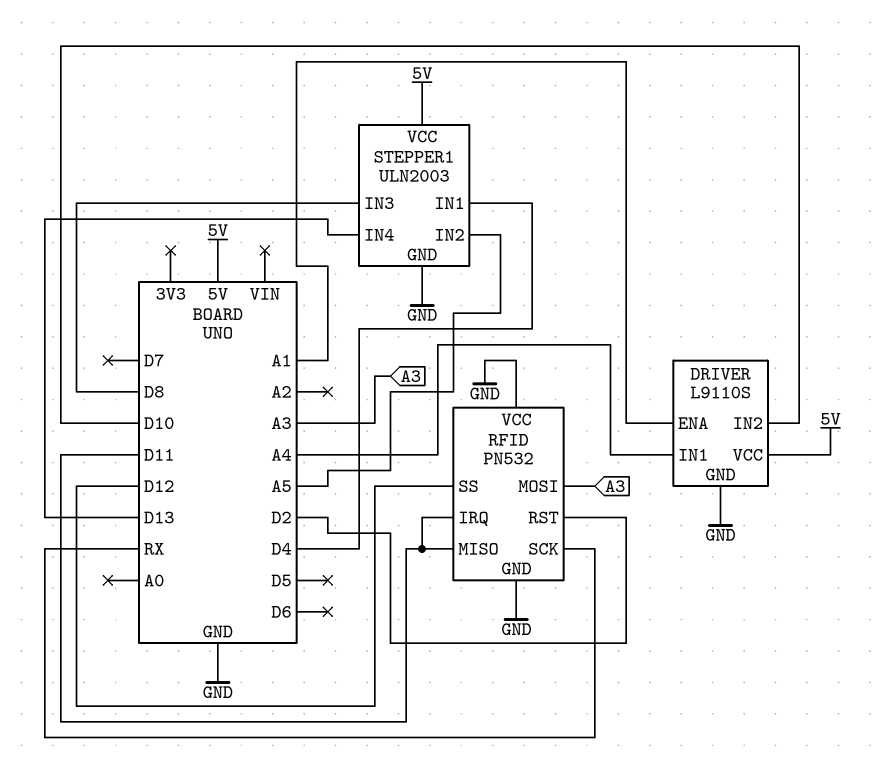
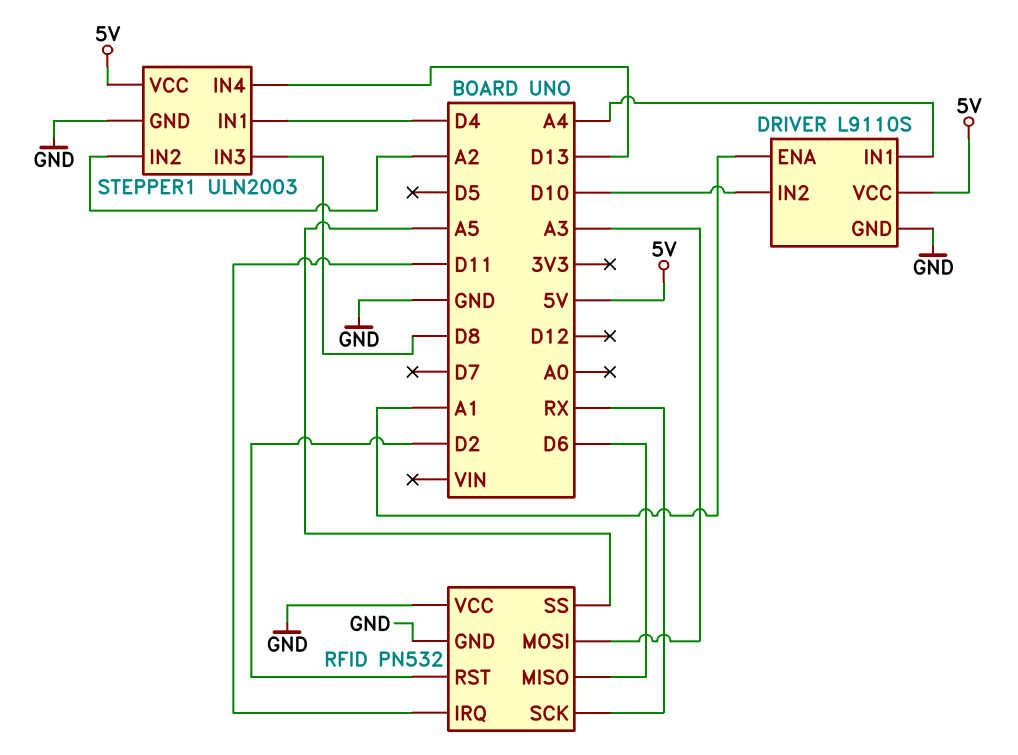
RFID pin MISO: D11 -> D6
RFID pin SS: D12 -> A5
STEPPER1 pin IN2: A5 -> A2

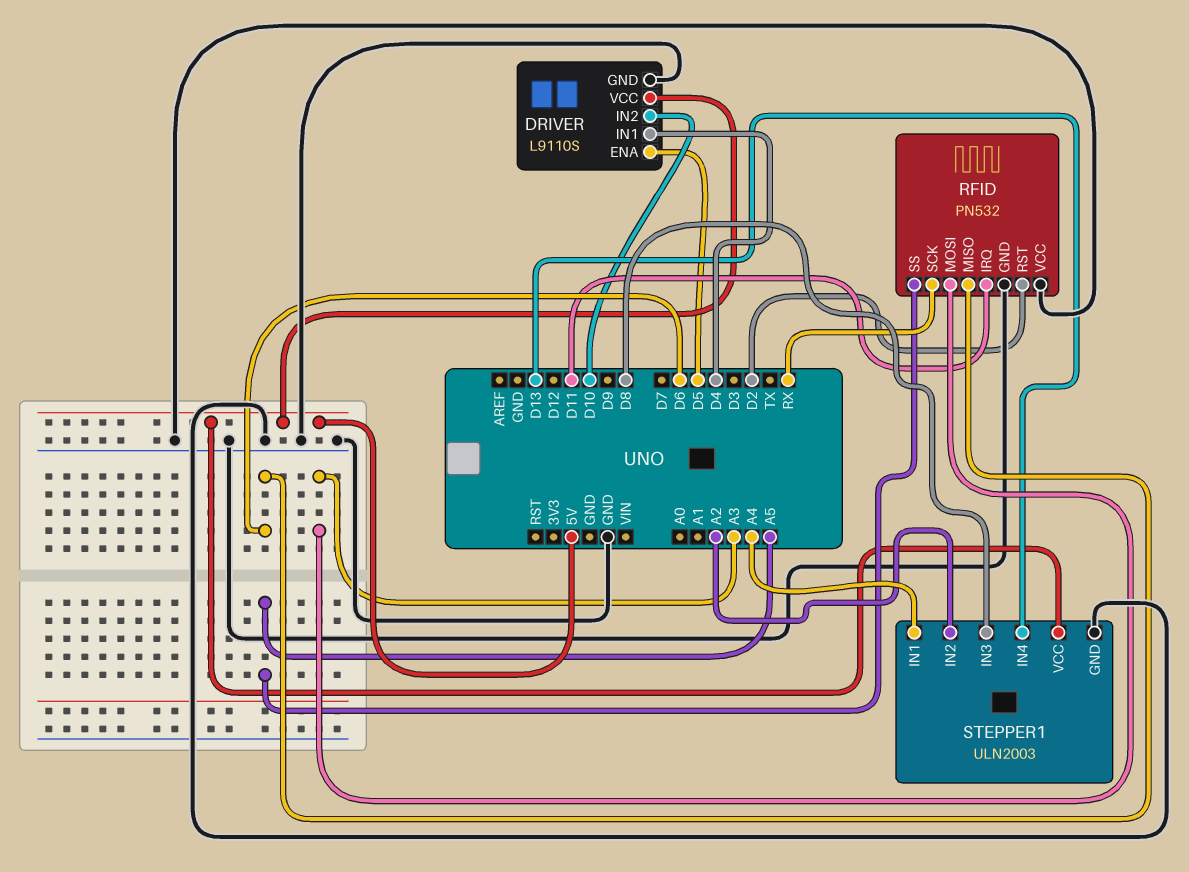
DRIVER pin ENA: A1 -> D5
DRIVER pin IN1: A4 -> D4
STEPPER1 pin IN1: D4 -> A4

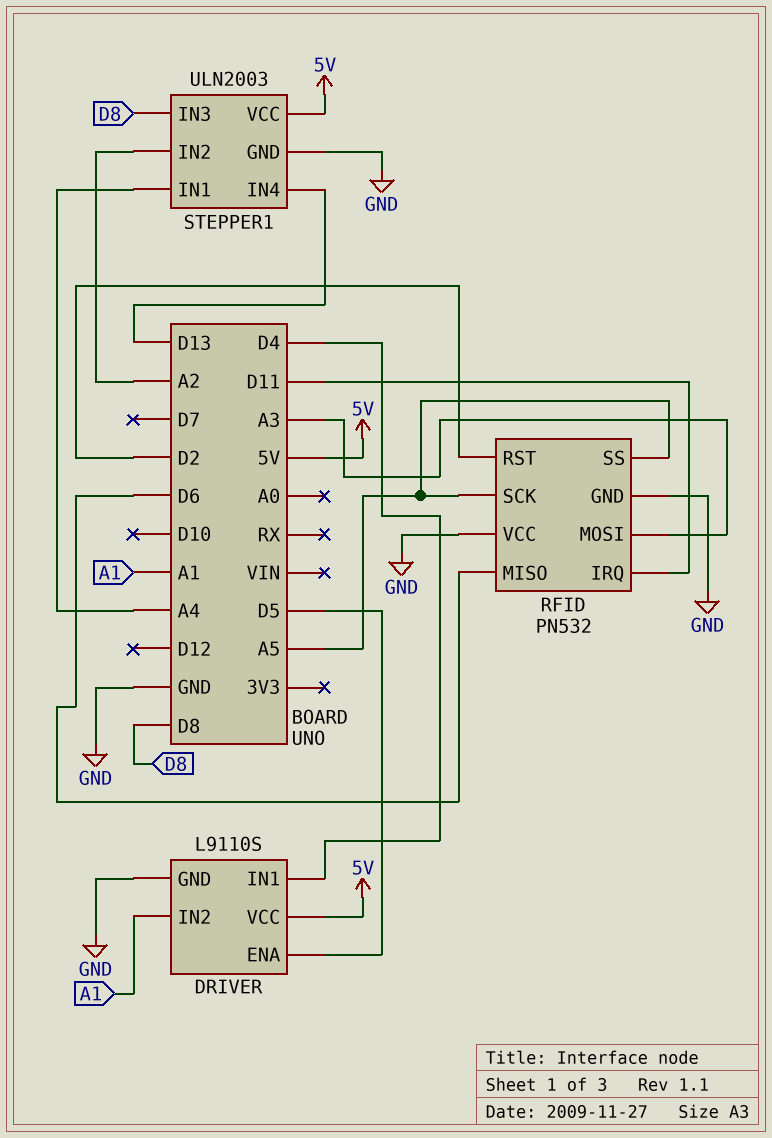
DRIVER pin IN2: D10 -> A1
RFID pin SCK: RX -> A5

